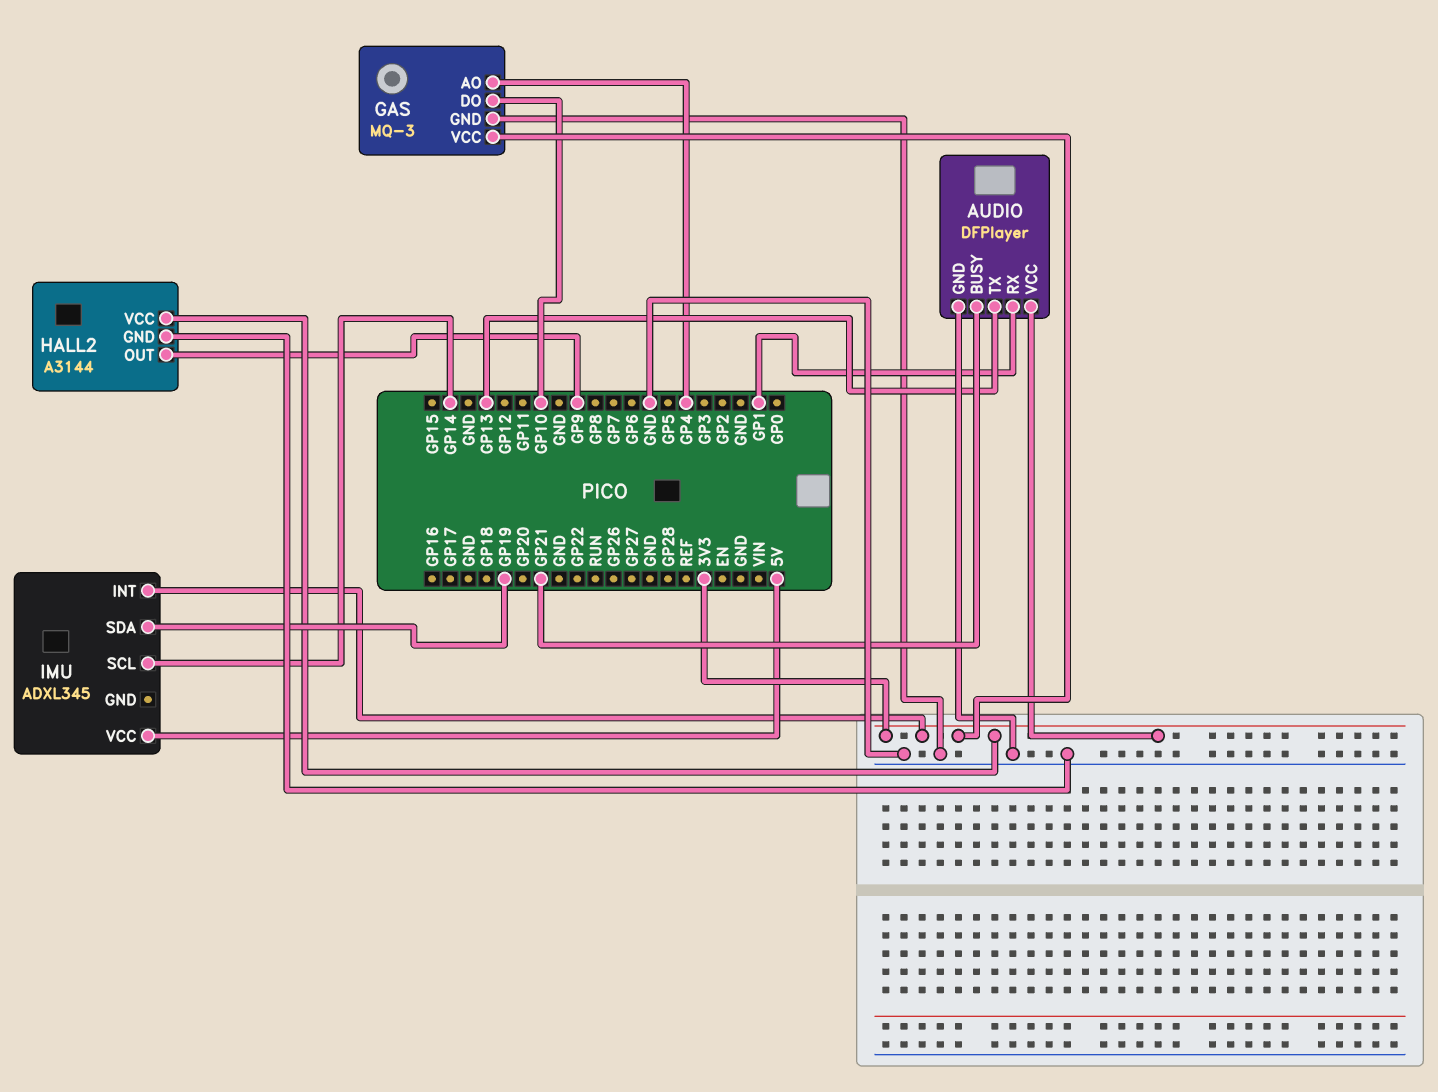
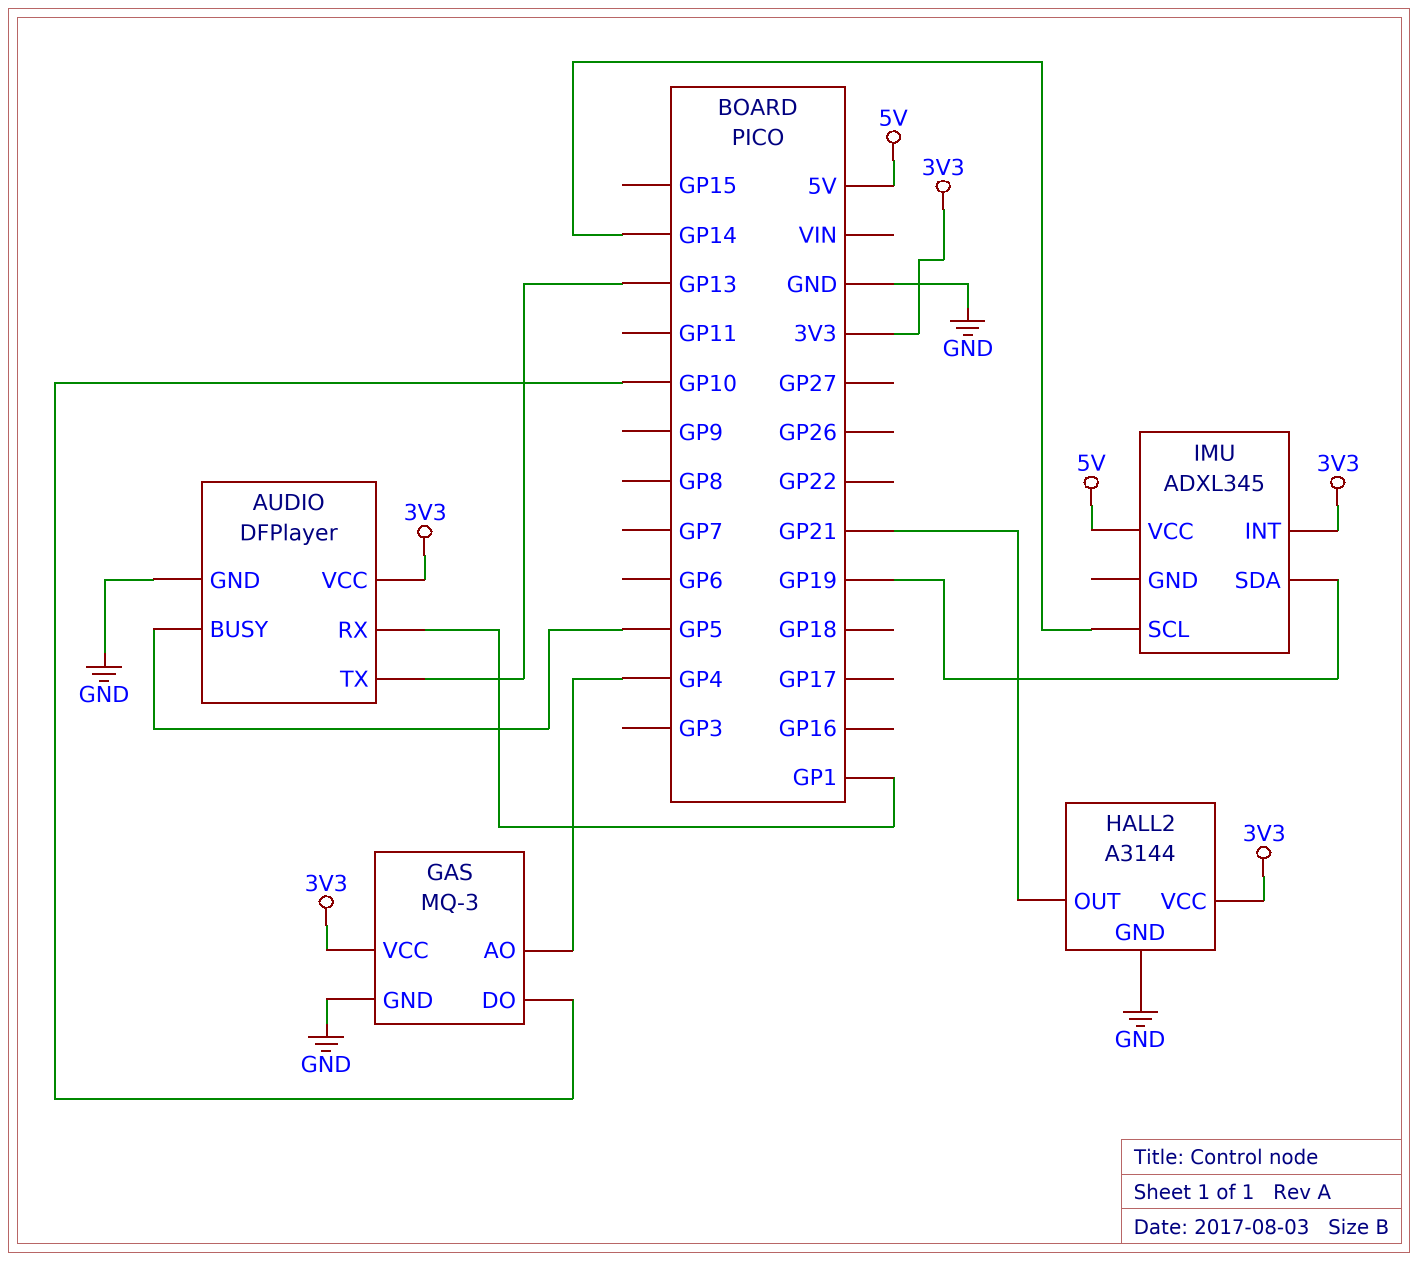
AUDIO pin BUSY: GP21 -> GP5
HALL2 pin OUT: GP9 -> GP21

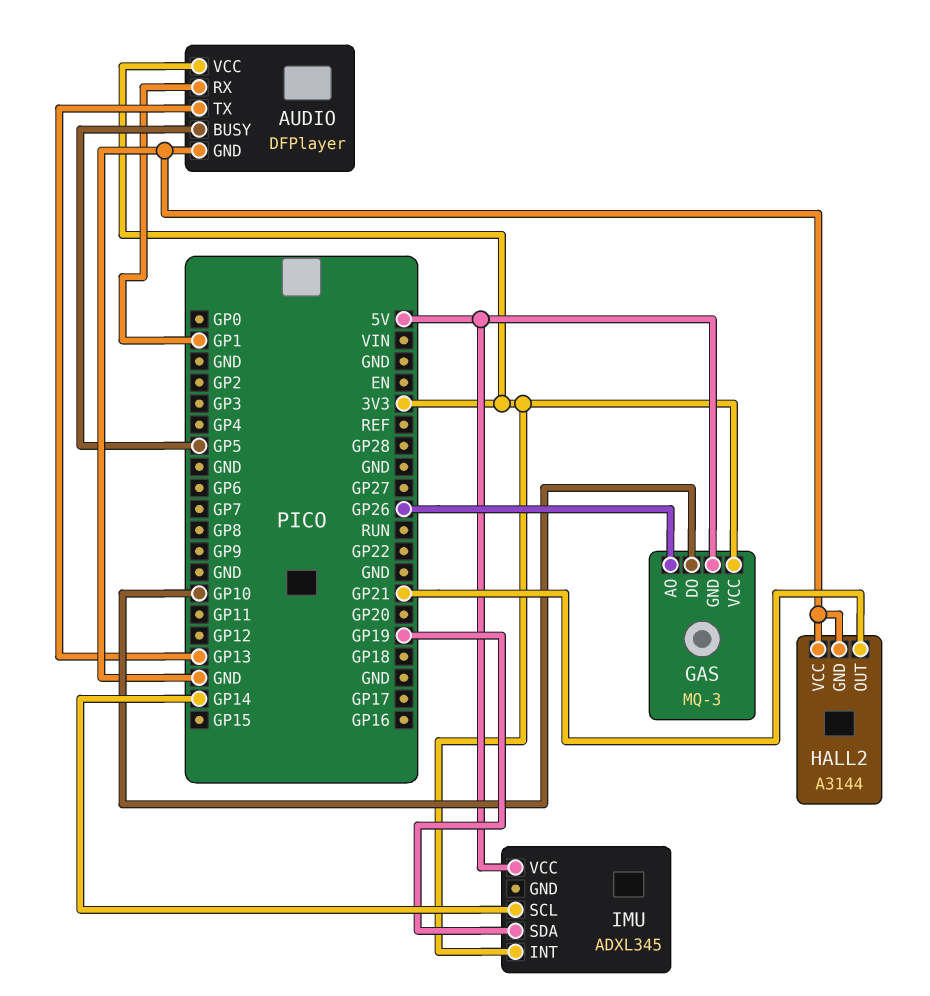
GAS pin AO: GP4 -> GP26
GAS pin GND: GND -> 5V
HALL2 pin VCC: 3V3 -> GND

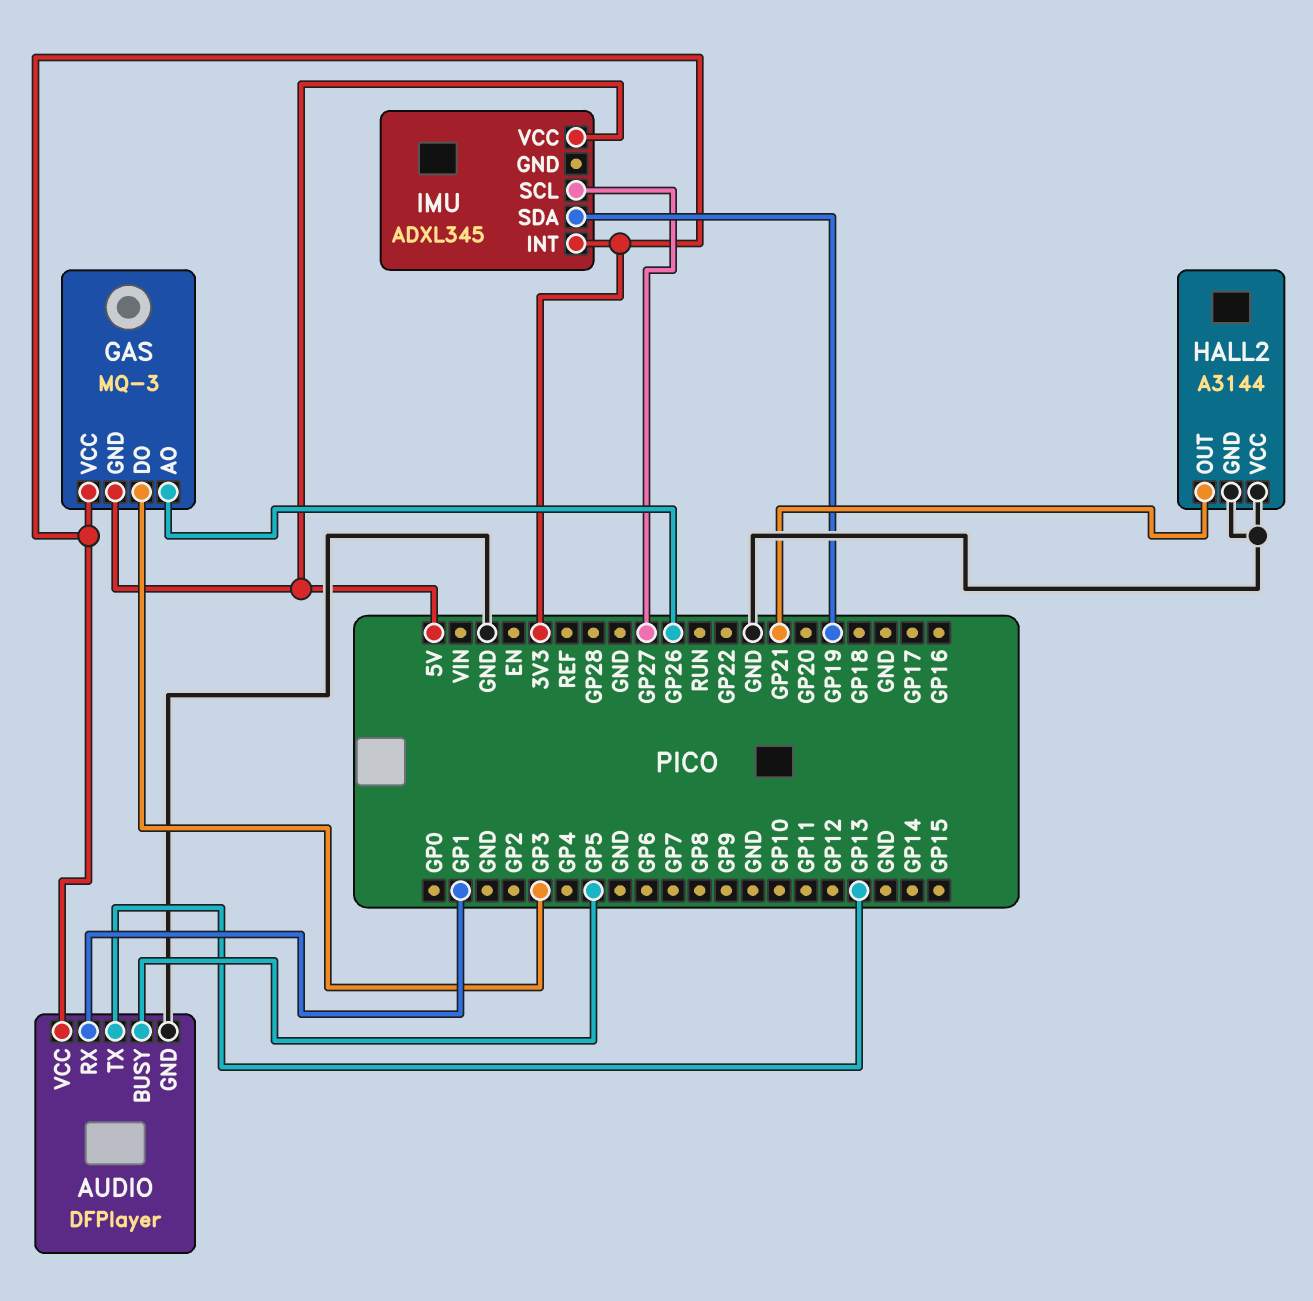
GAS pin DO: GP10 -> GP3
IMU pin SCL: GP14 -> GP27

